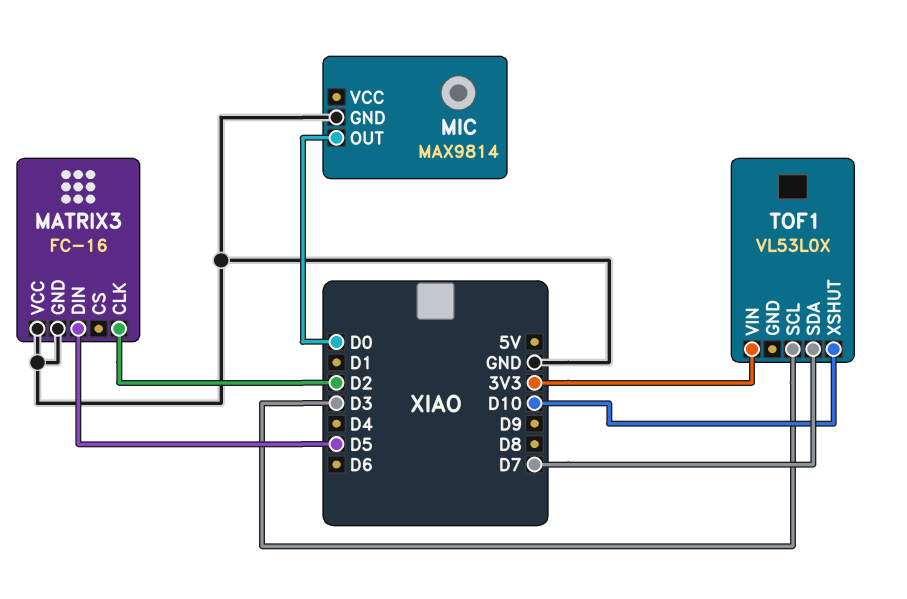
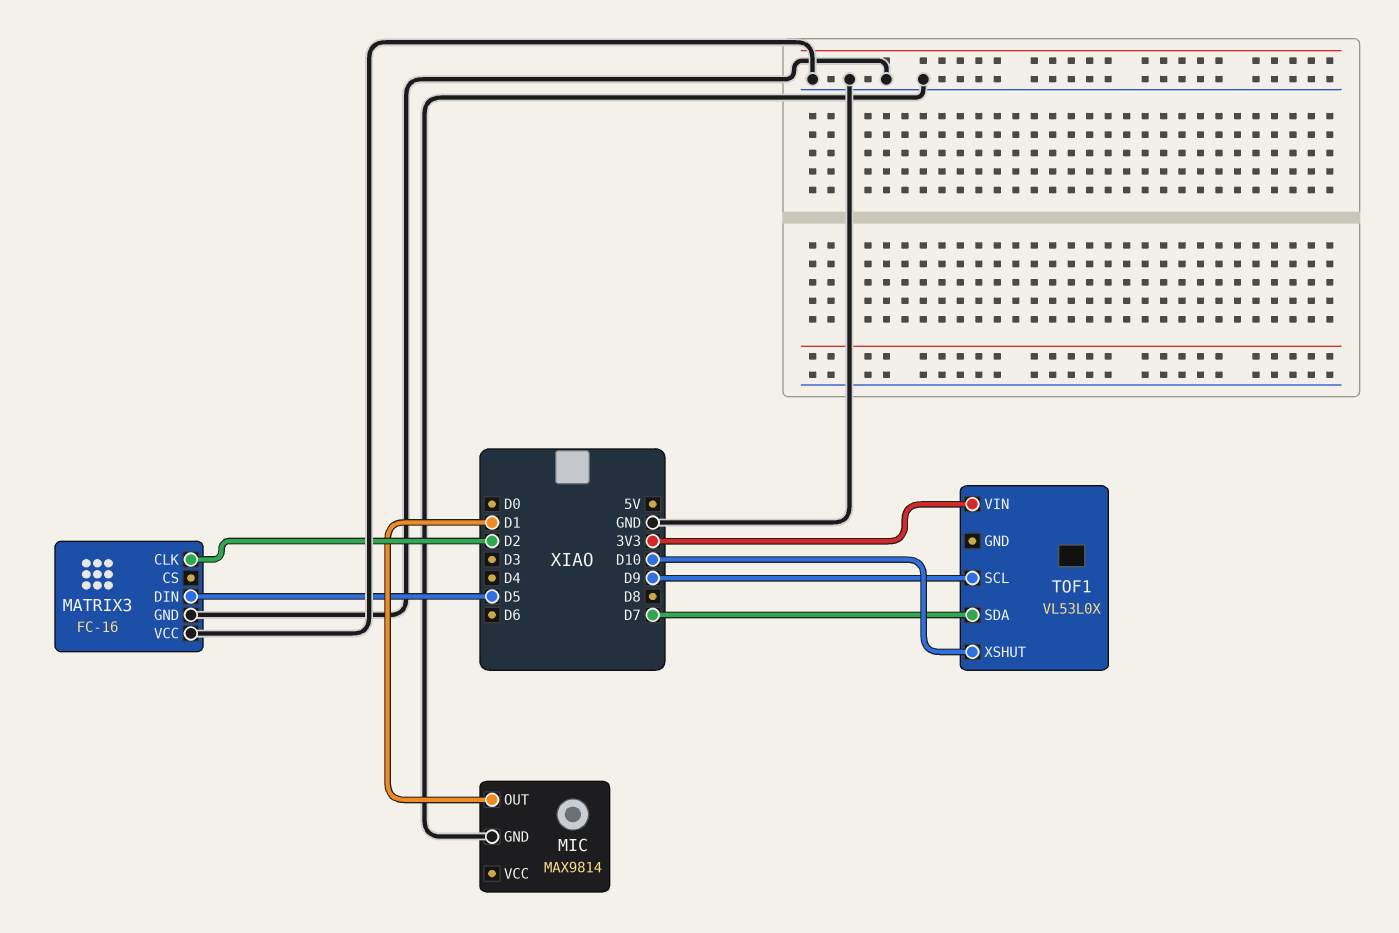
MIC pin OUT: D0 -> D1
TOF1 pin SCL: D3 -> D9

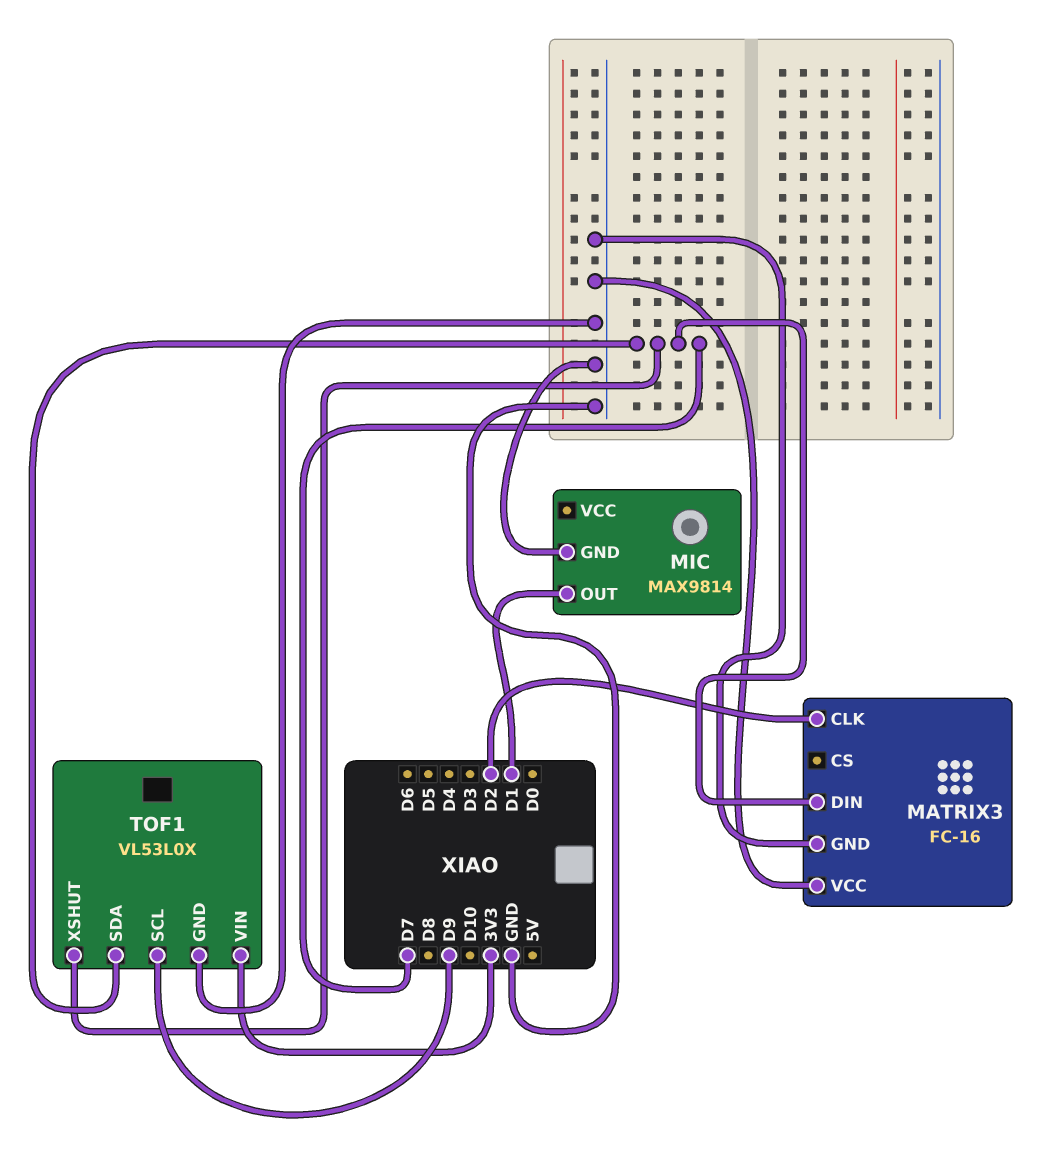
MATRIX3 pin DIN: D5 -> D7
TOF1 pin GND: none -> GND
TOF1 pin XSHUT: D10 -> D7

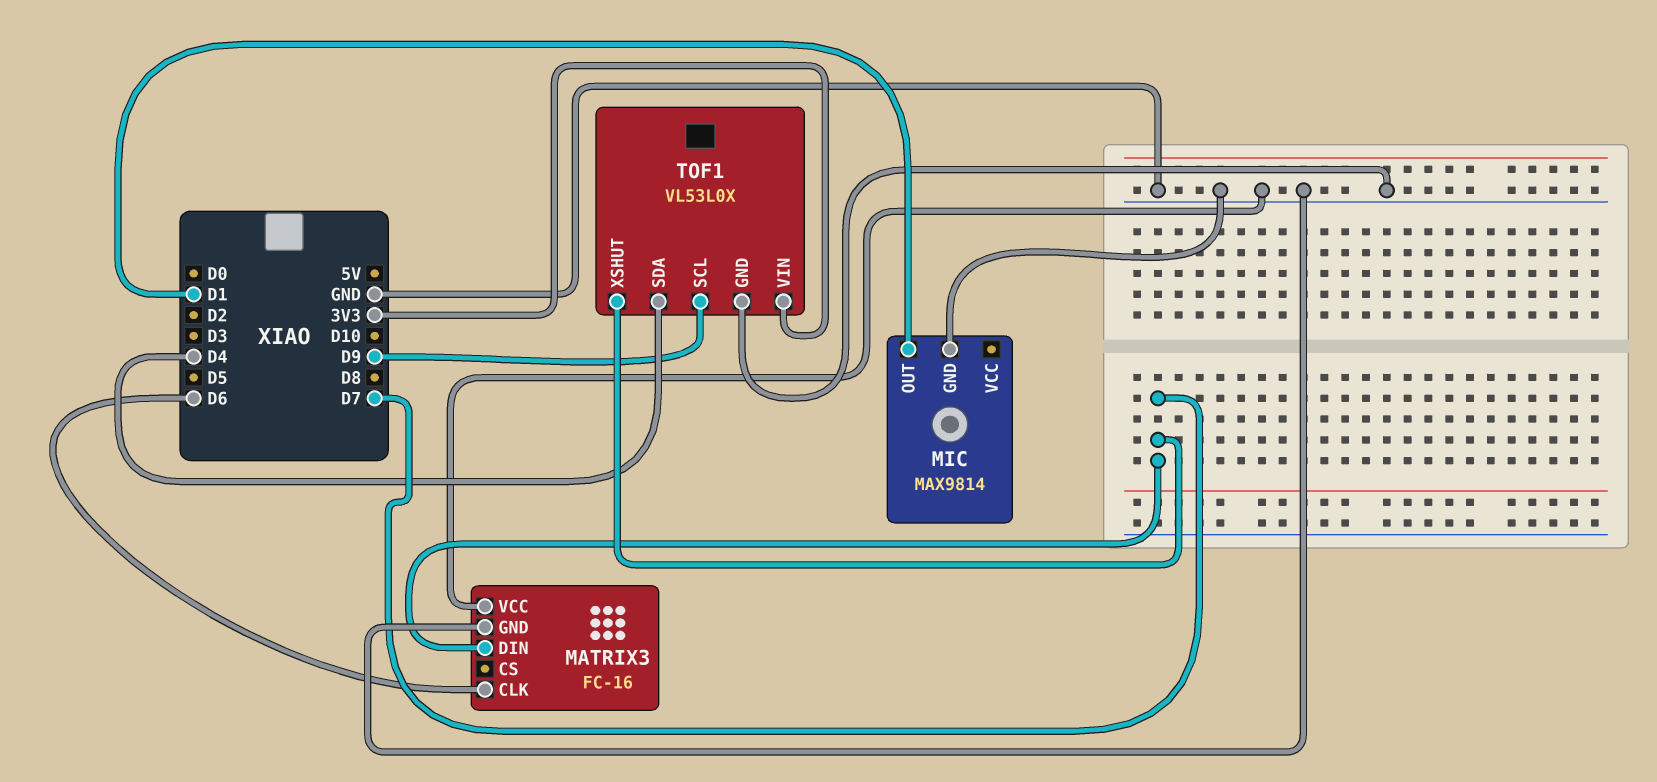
MATRIX3 pin CLK: D2 -> D6
TOF1 pin SDA: D7 -> D4

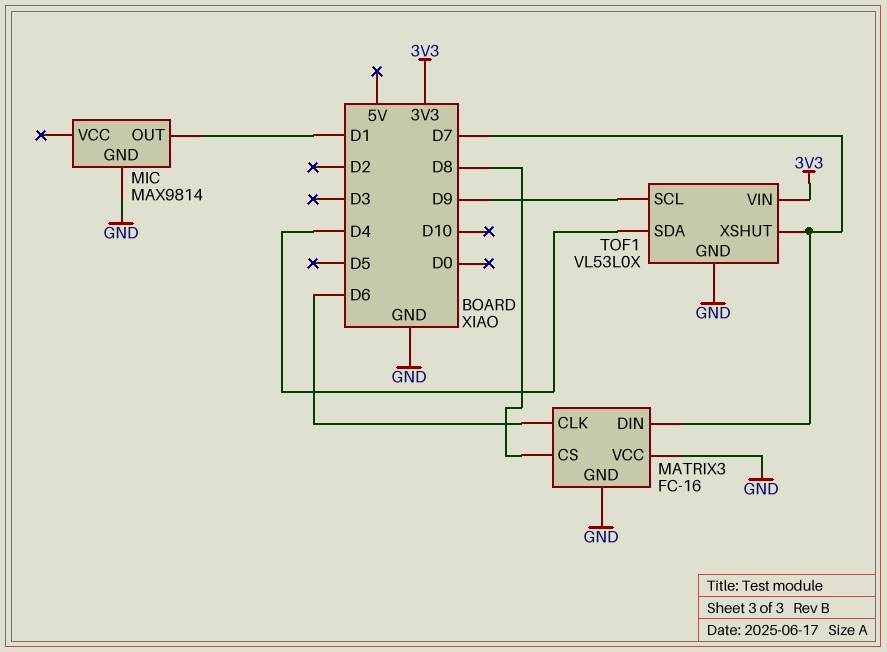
MATRIX3 pin CS: none -> D8

